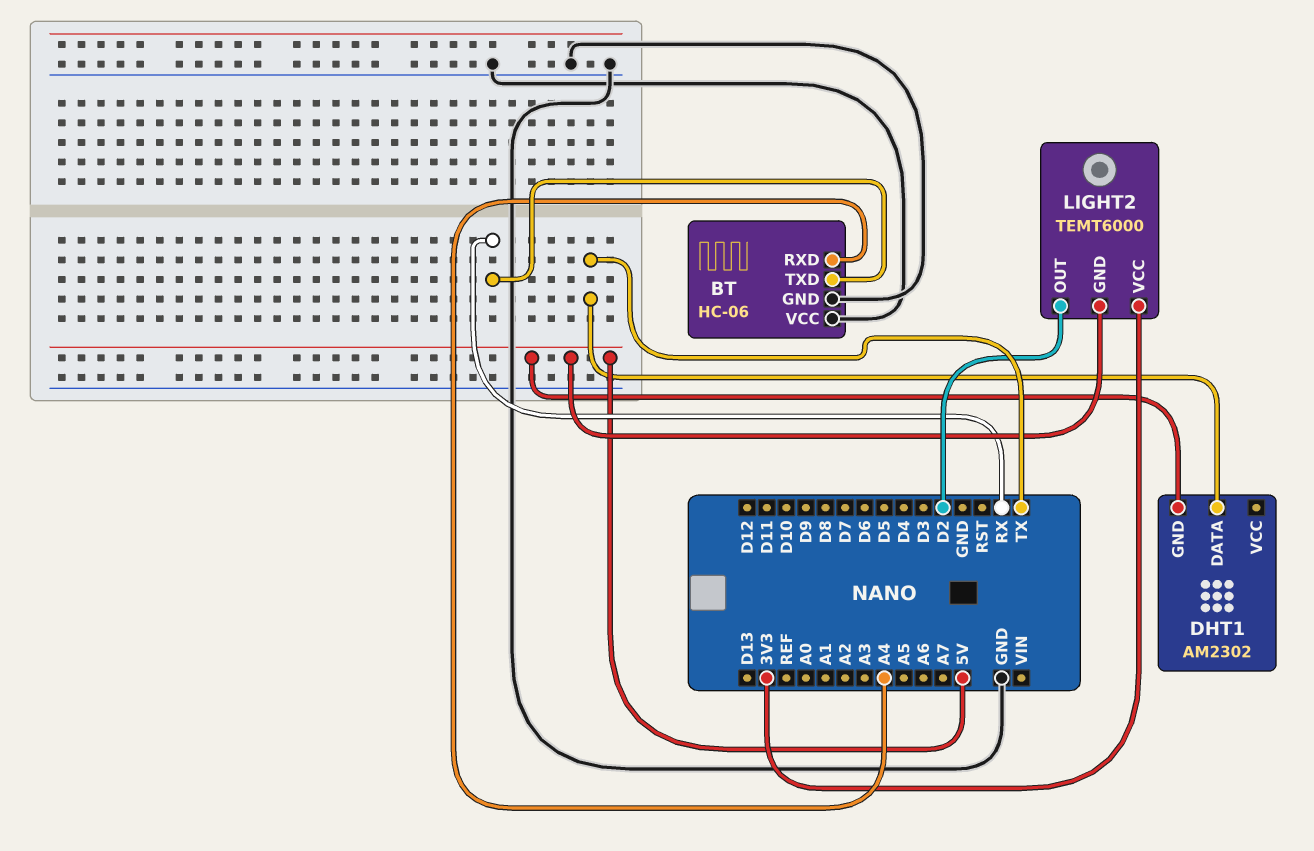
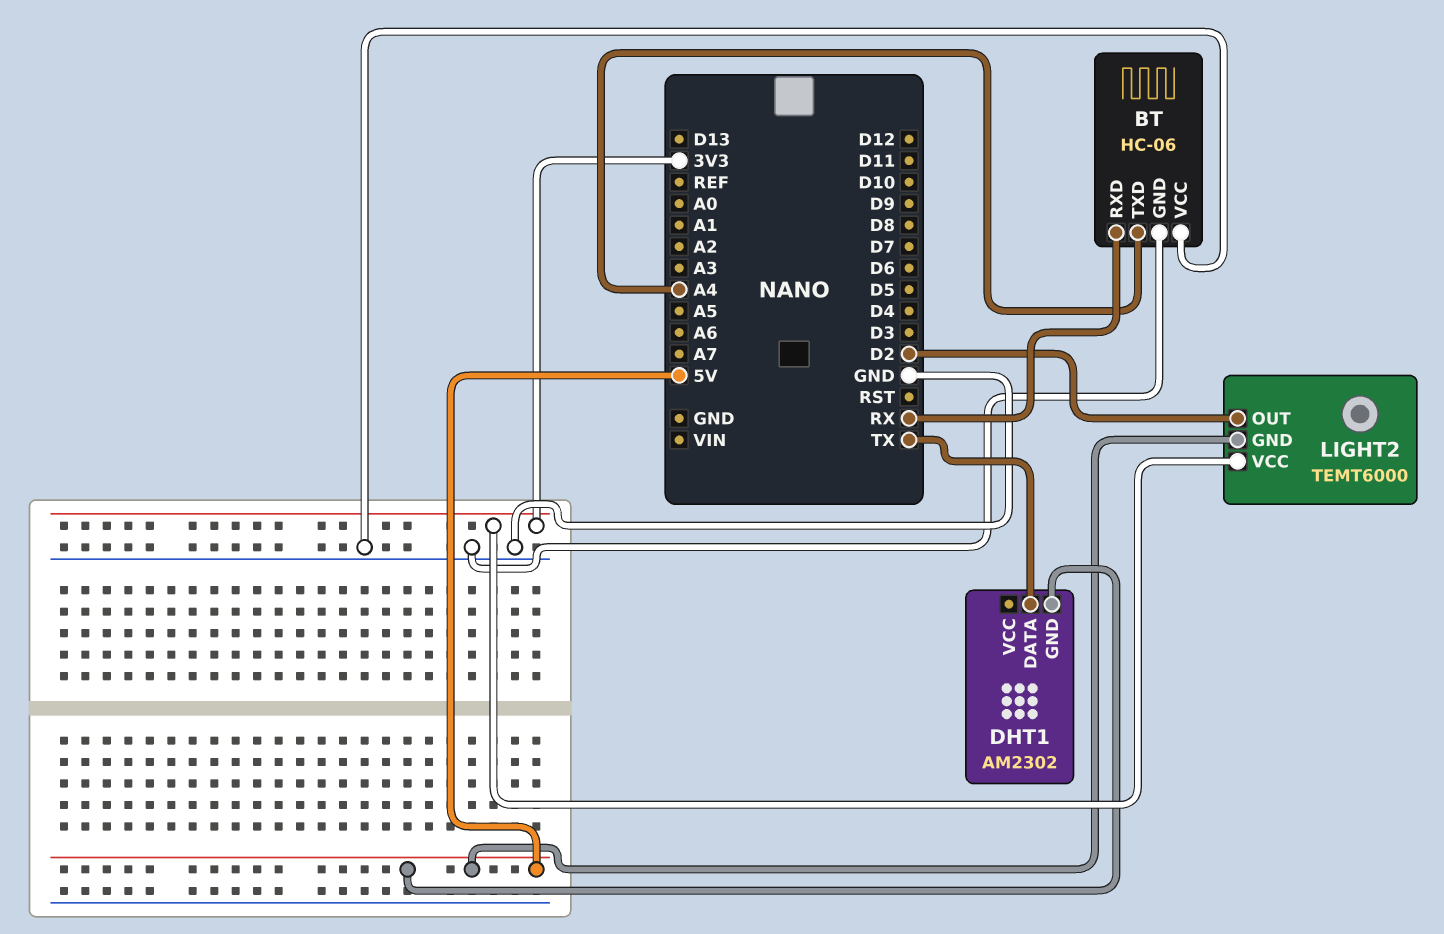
BT pin RXD: A4 -> RX
BT pin TXD: RX -> A4

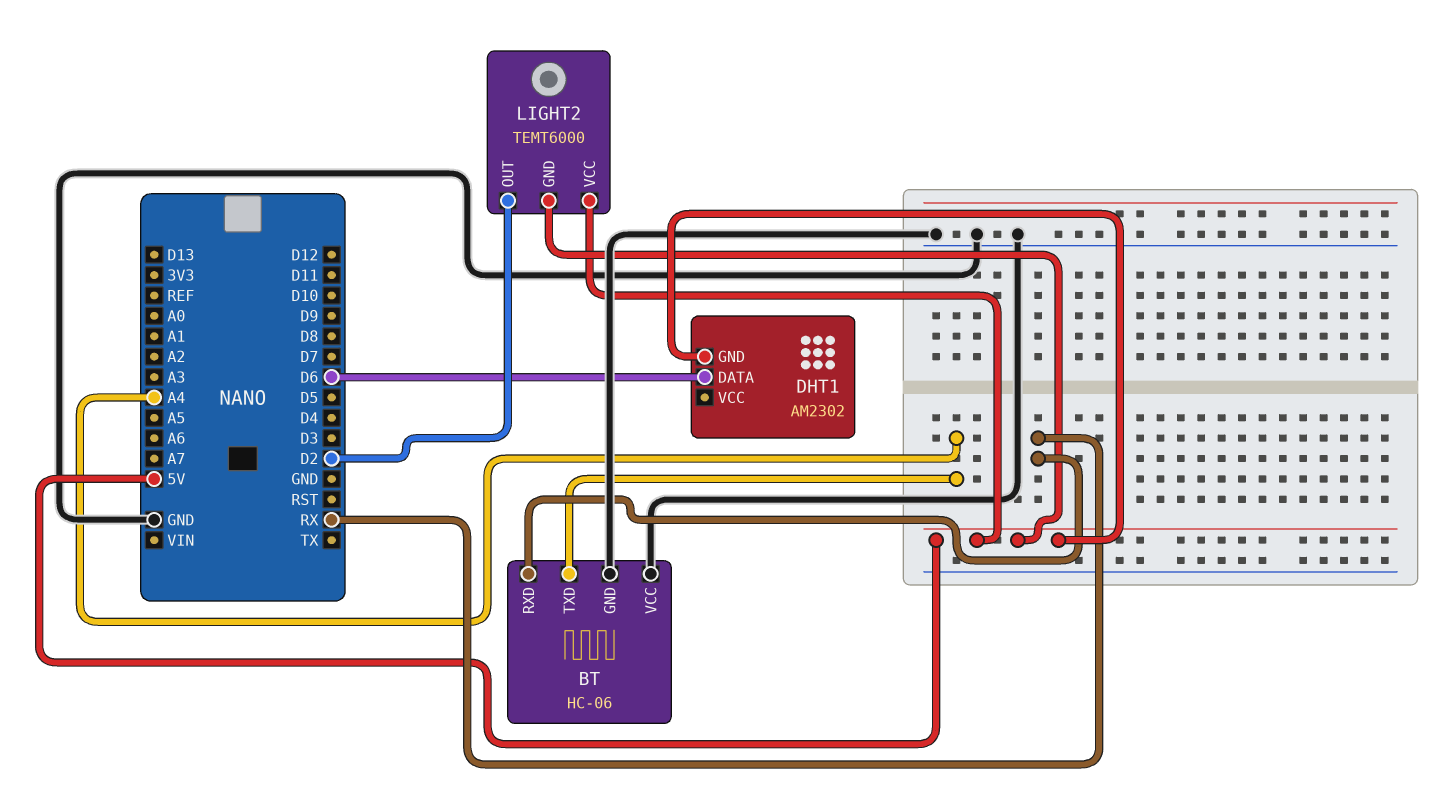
DHT1 pin DATA: TX -> D6
LIGHT2 pin VCC: 3V3 -> 5V

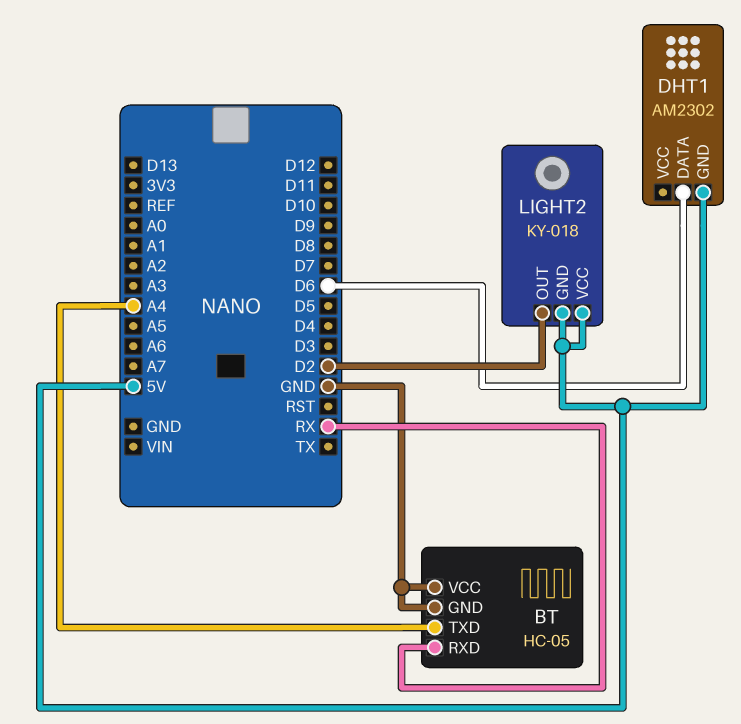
BT: HC-06 -> HC-05
LIGHT2: TEMT6000 -> KY-018

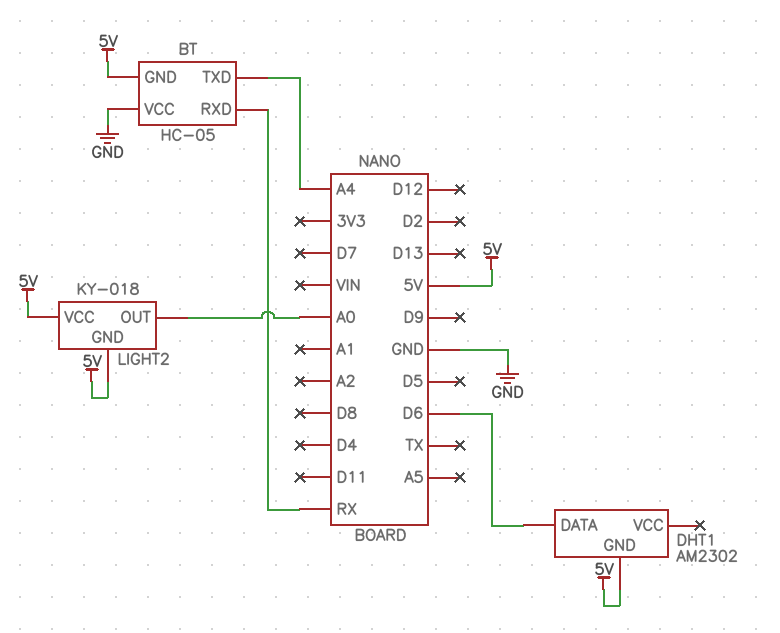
BT pin GND: GND -> 5V
LIGHT2 pin OUT: D2 -> A0

